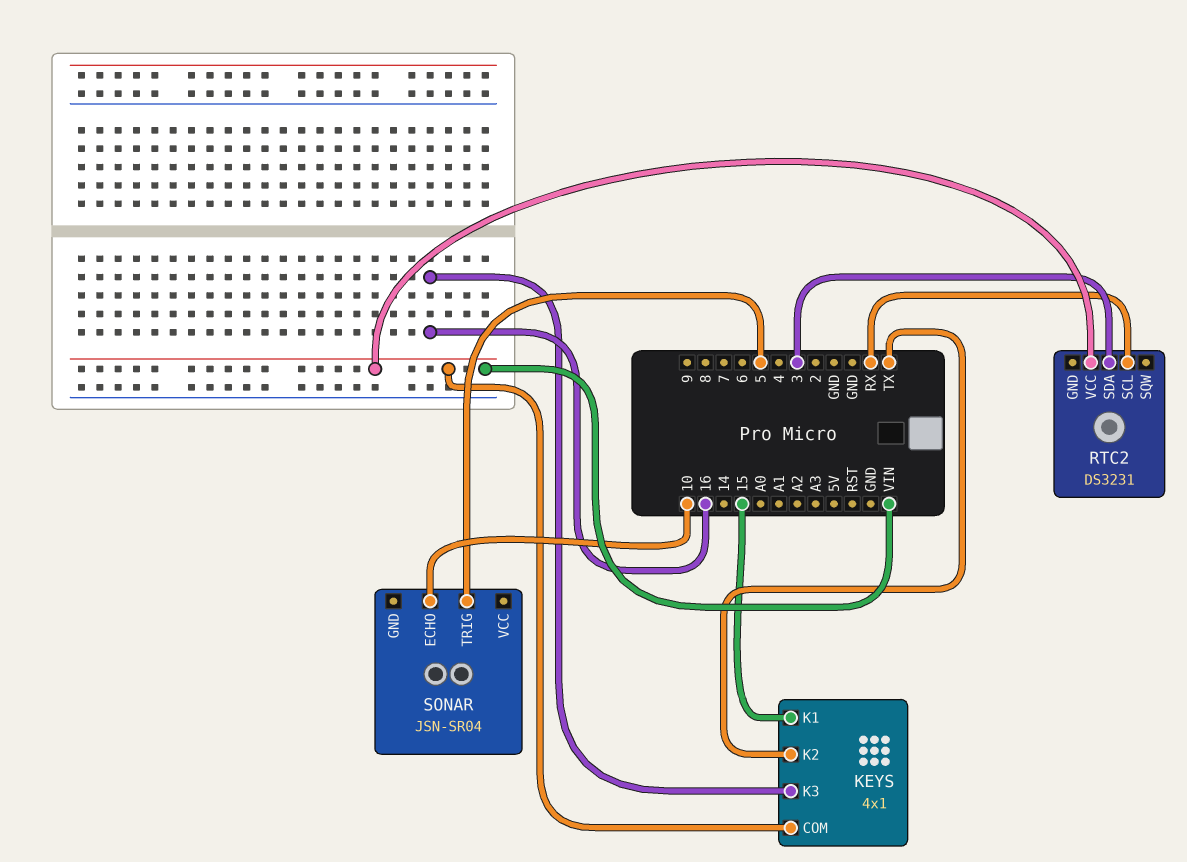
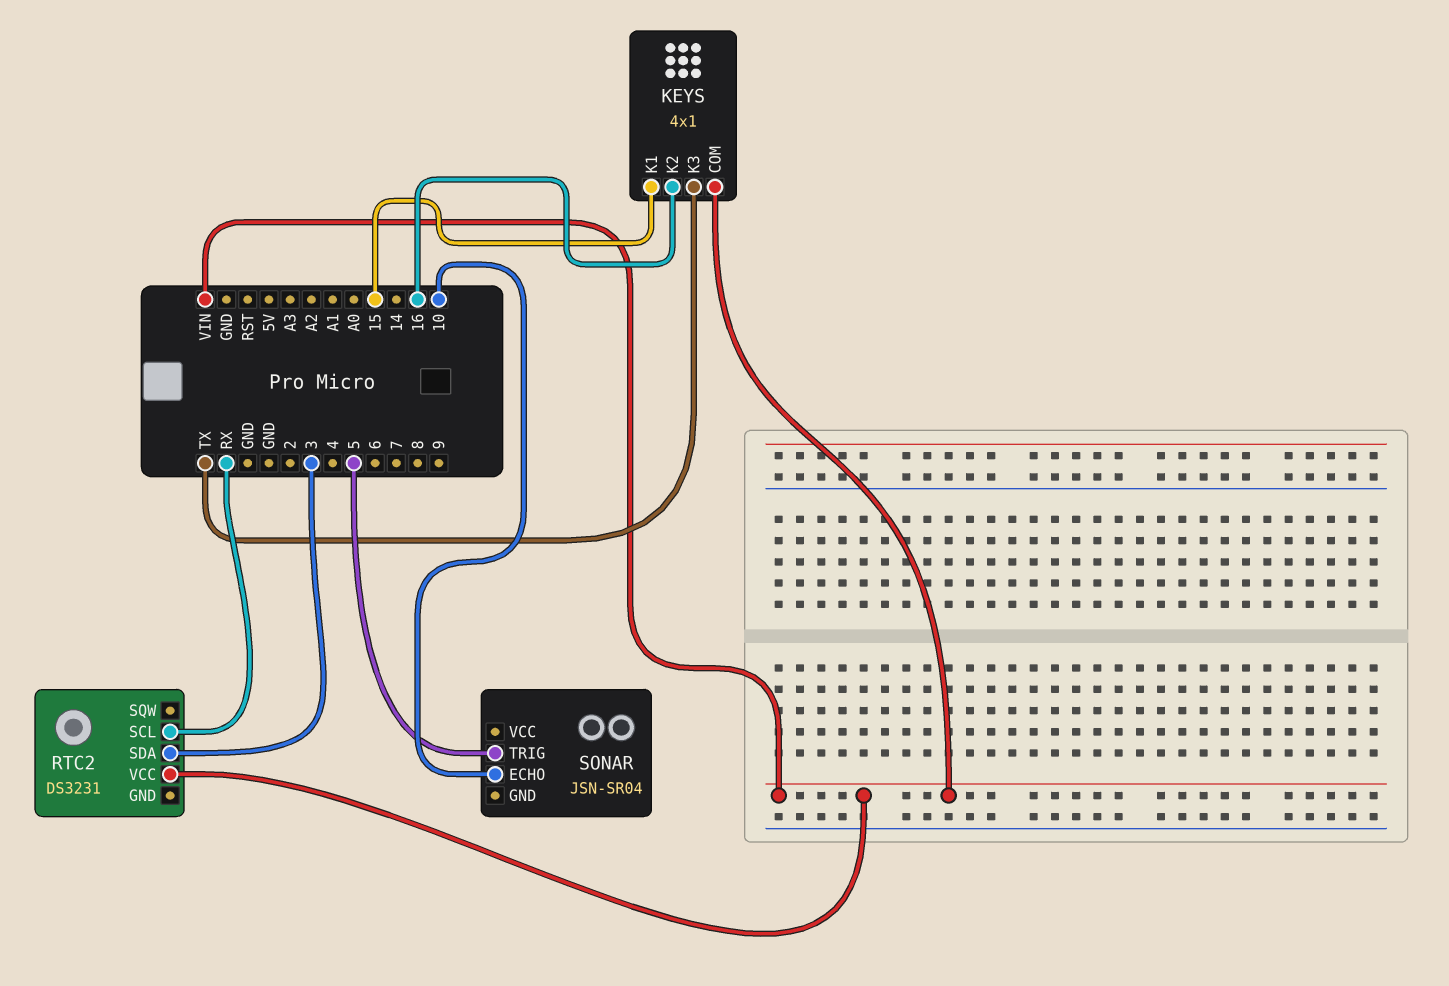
KEYS pin K2: TX -> 16
KEYS pin K3: 16 -> TX

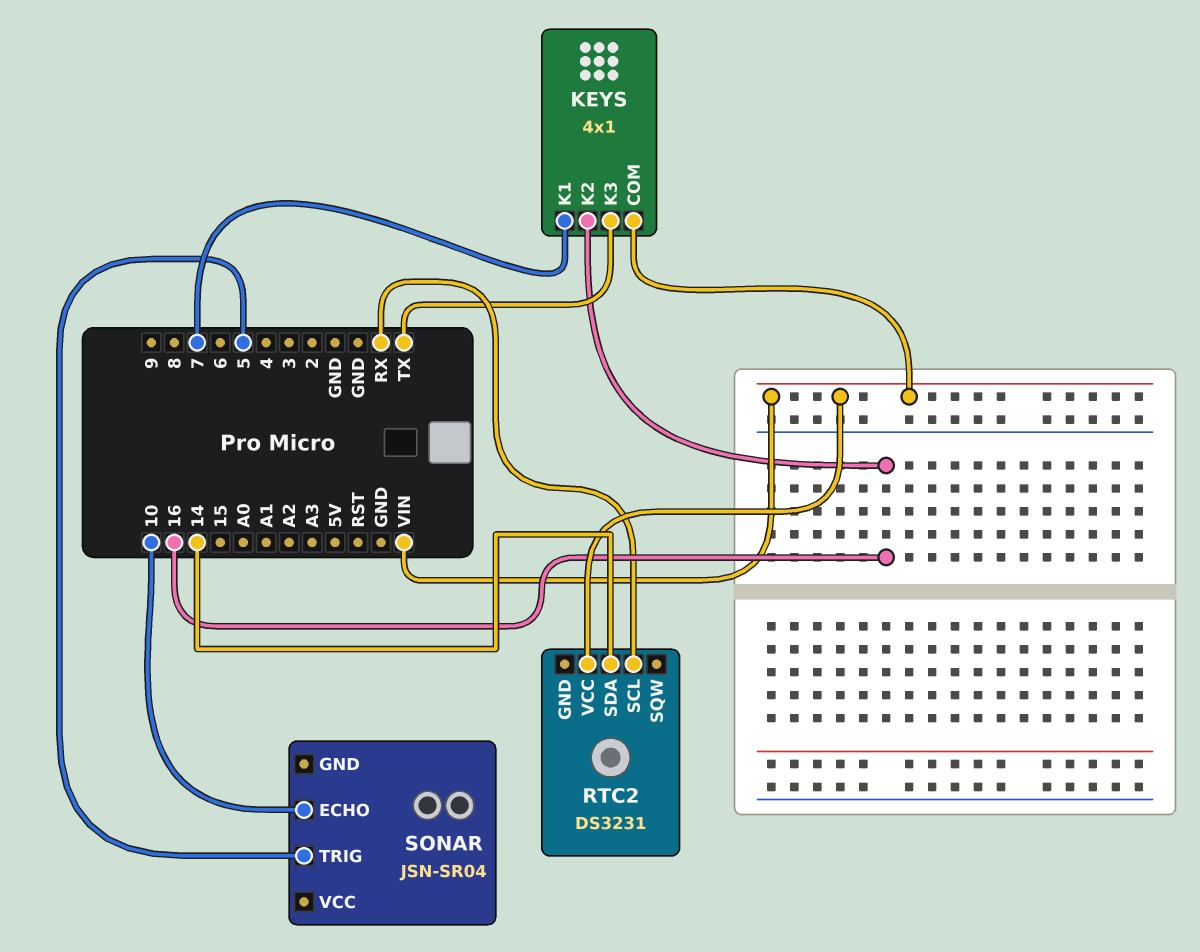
KEYS pin K1: 15 -> 7
RTC2 pin SDA: 3 -> 14

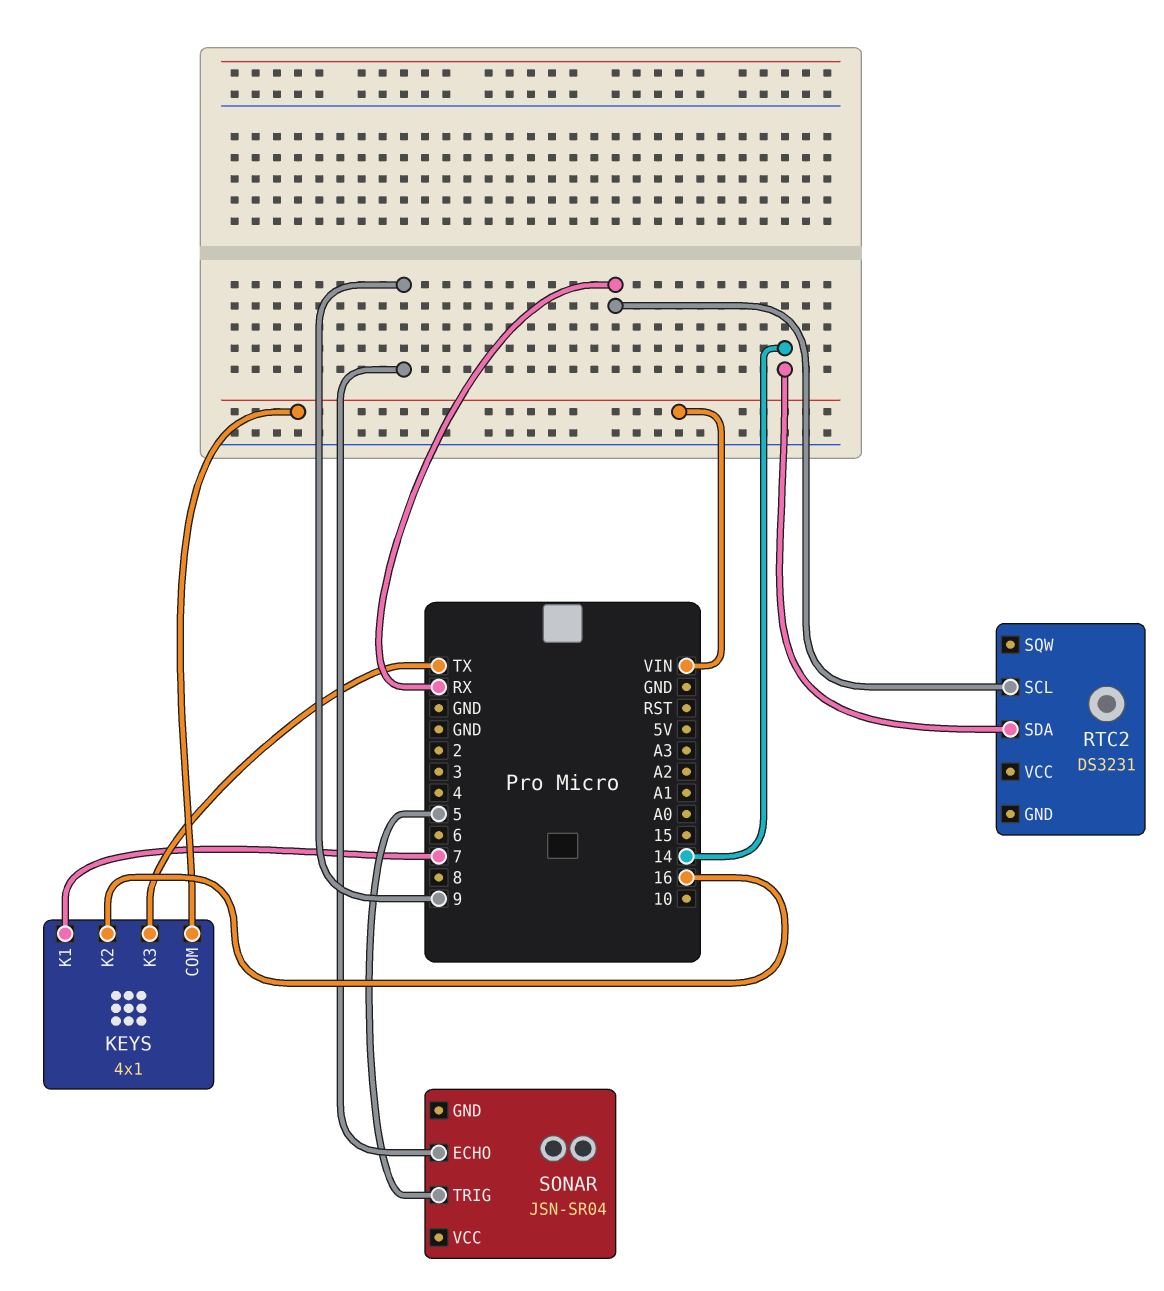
RTC2 pin VCC: VIN -> none
SONAR pin ECHO: 10 -> 9

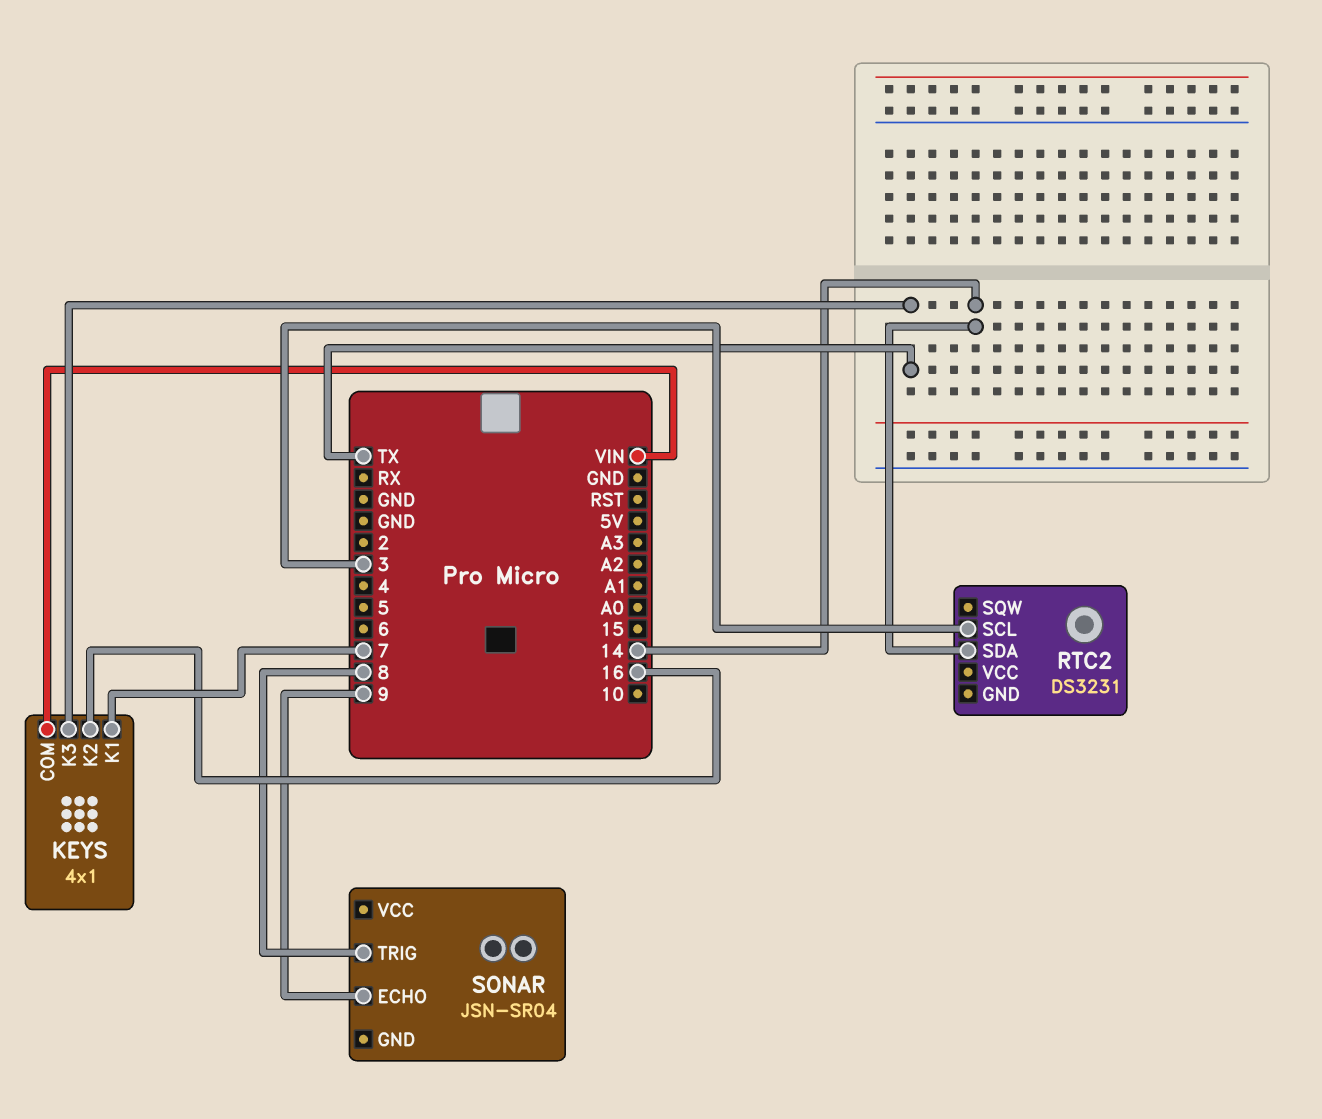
RTC2 pin SCL: RX -> 3
SONAR pin TRIG: 5 -> 8

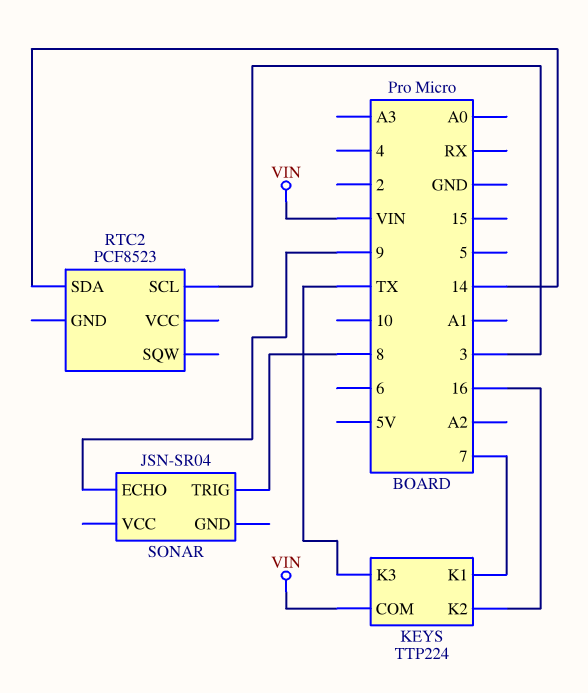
KEYS: 4x1 -> TTP224
RTC2: DS3231 -> PCF8523

